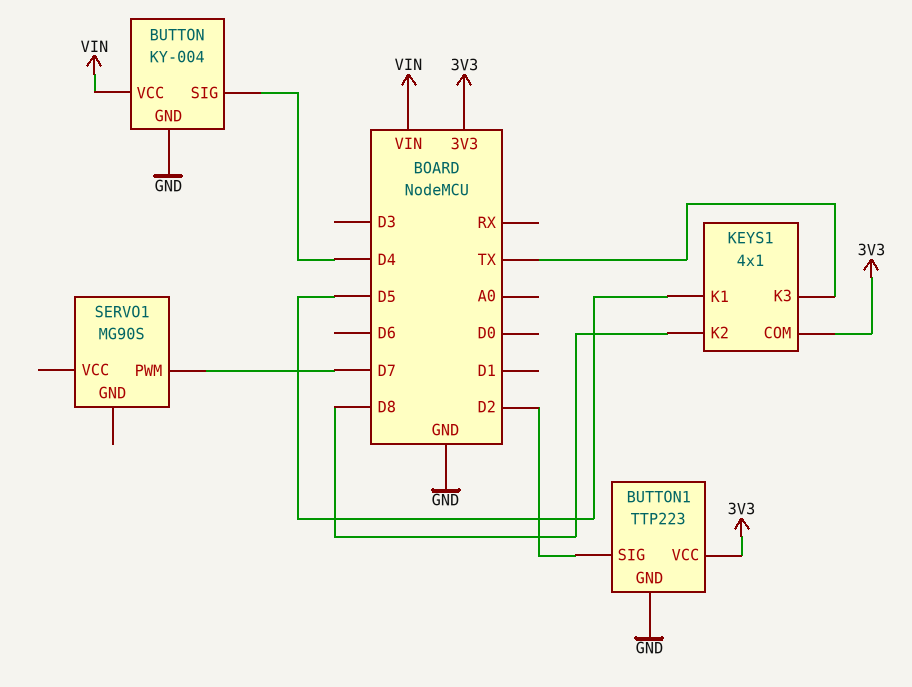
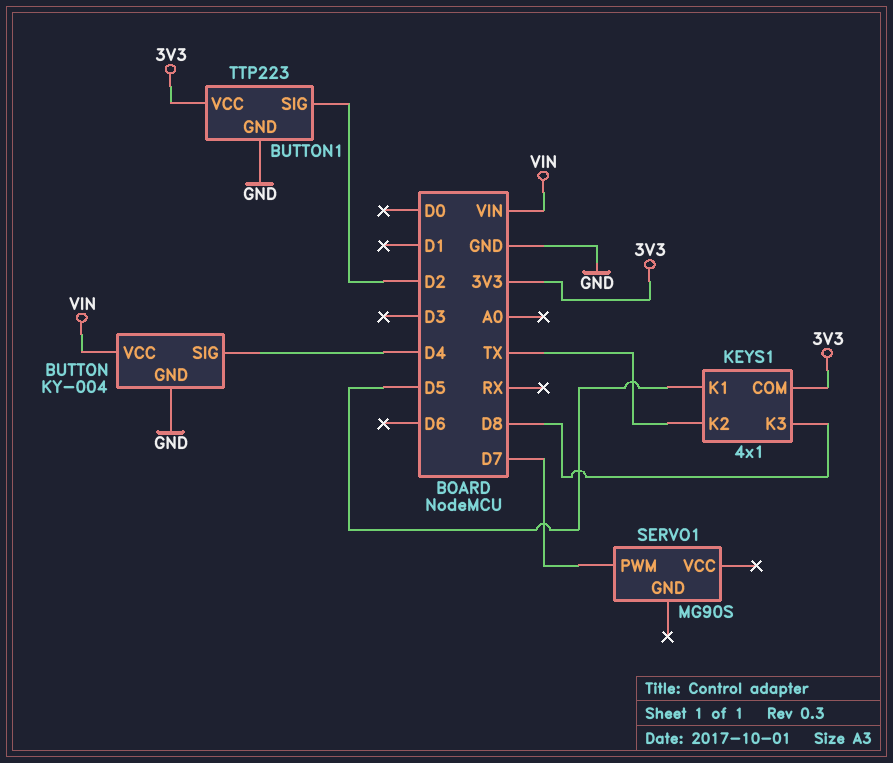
KEYS1 pin K2: D8 -> TX
KEYS1 pin K3: TX -> D8

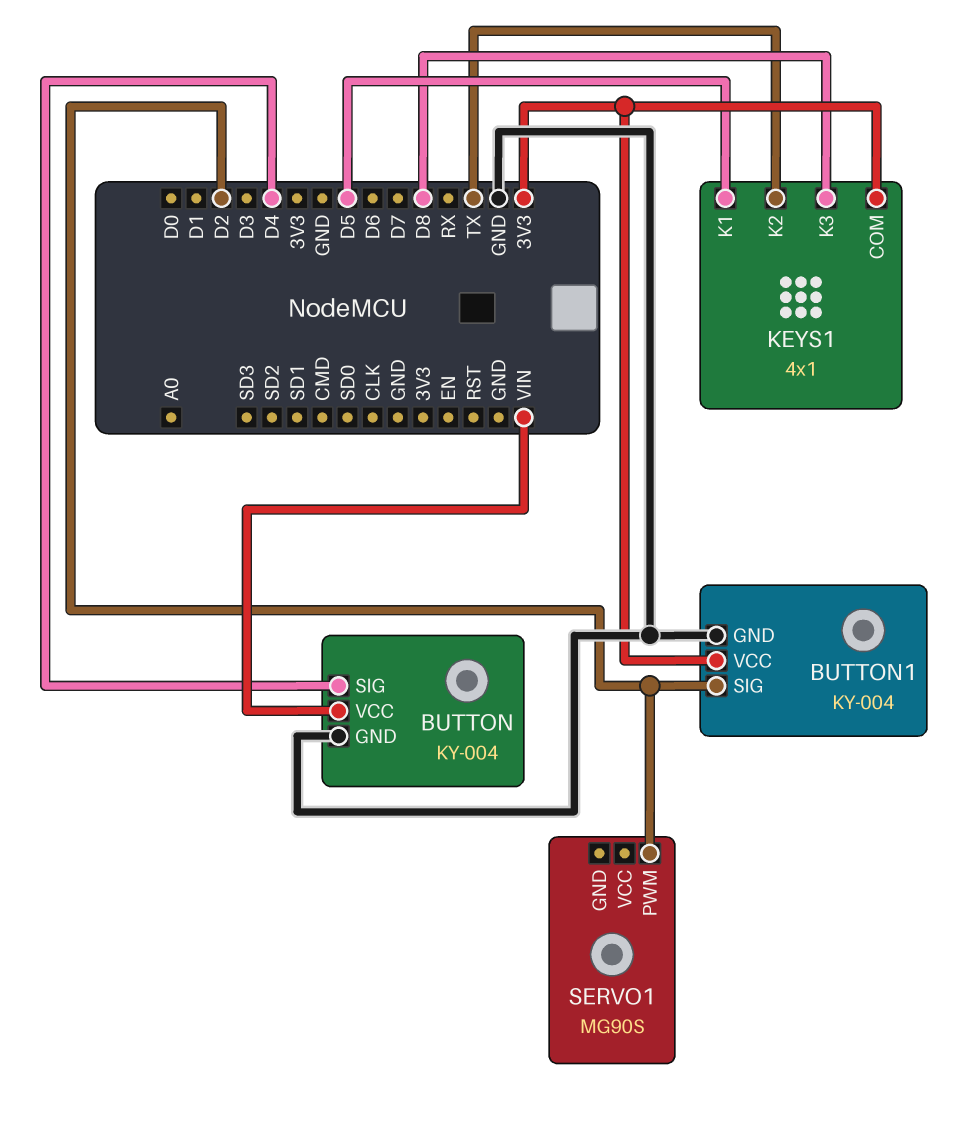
BUTTON1: TTP223 -> KY-004
SERVO1 pin PWM: D7 -> D2

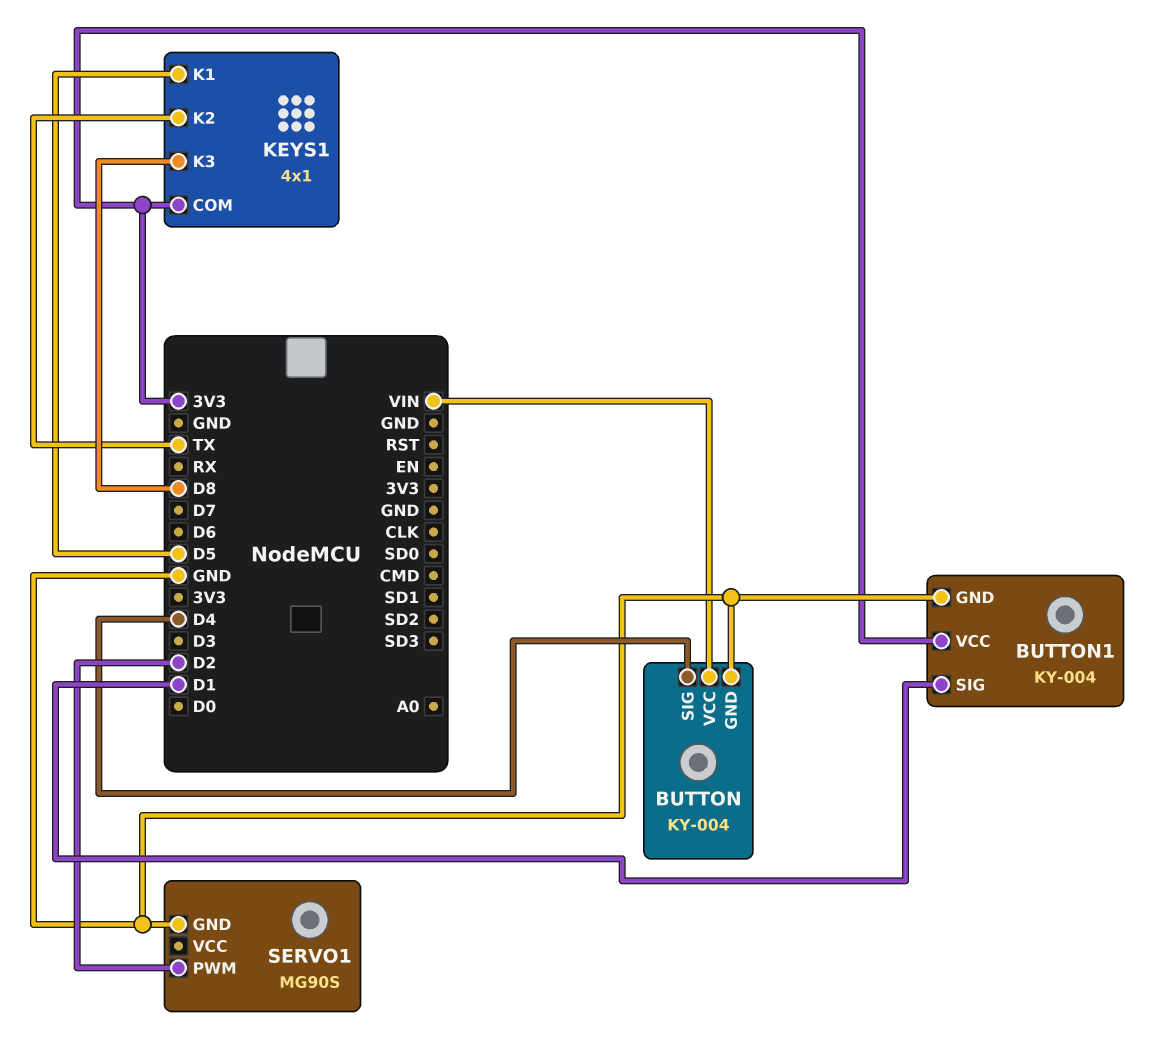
BUTTON1 pin SIG: D2 -> D1
SERVO1 pin GND: none -> GND

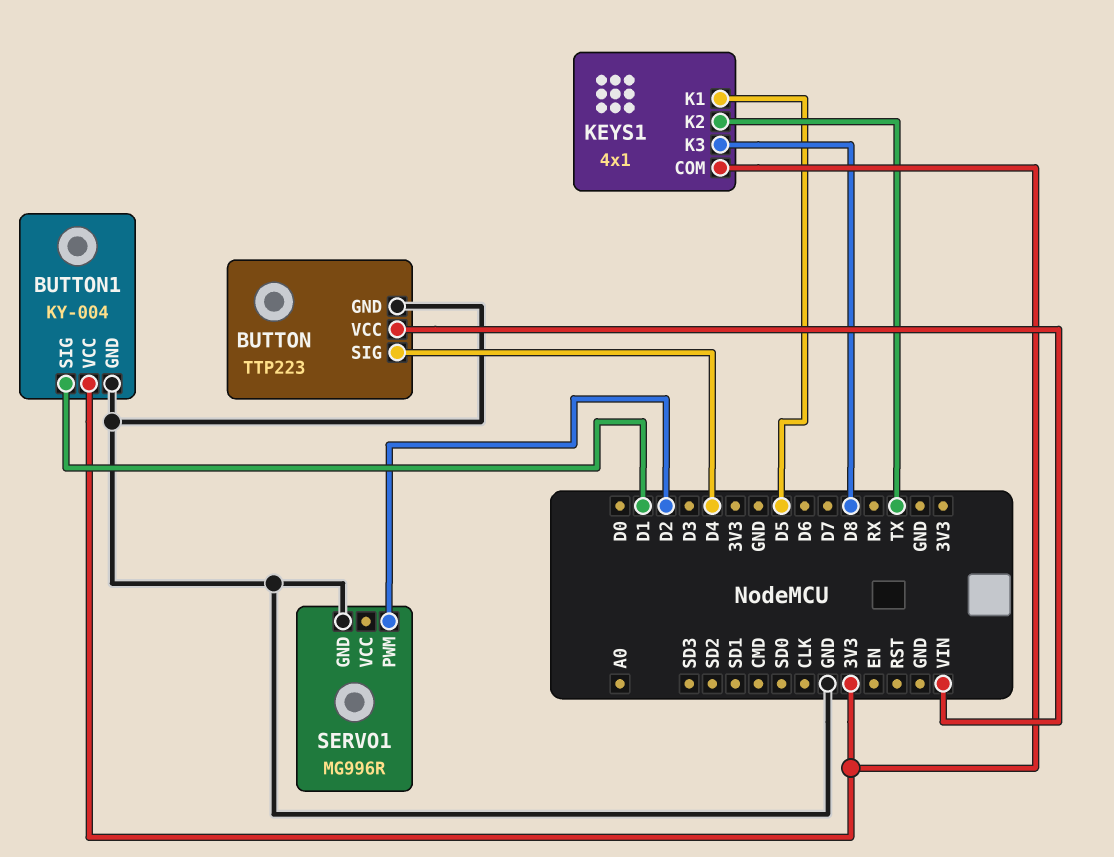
BUTTON: KY-004 -> TTP223
SERVO1: MG90S -> MG996R

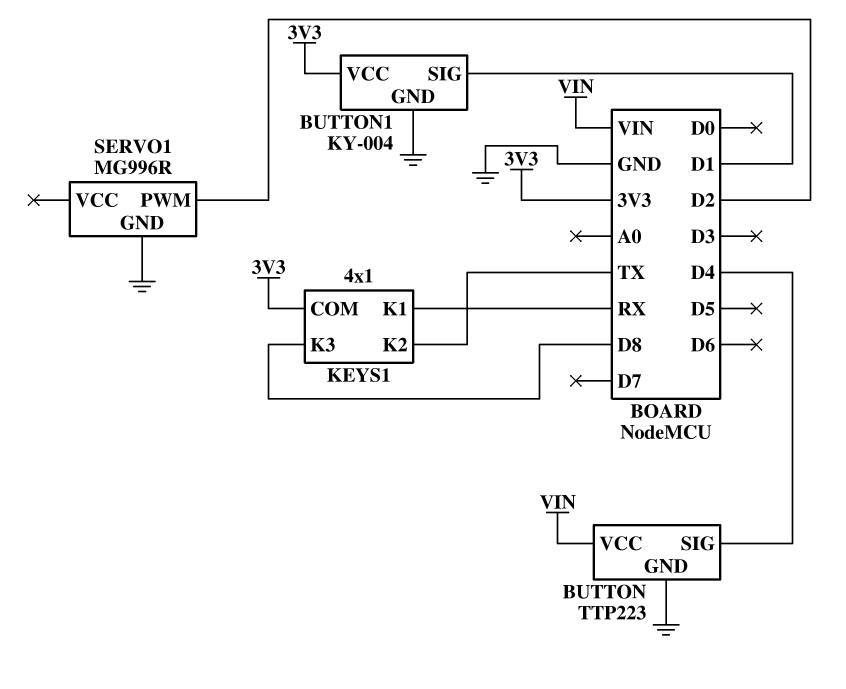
KEYS1 pin K1: D5 -> RX

